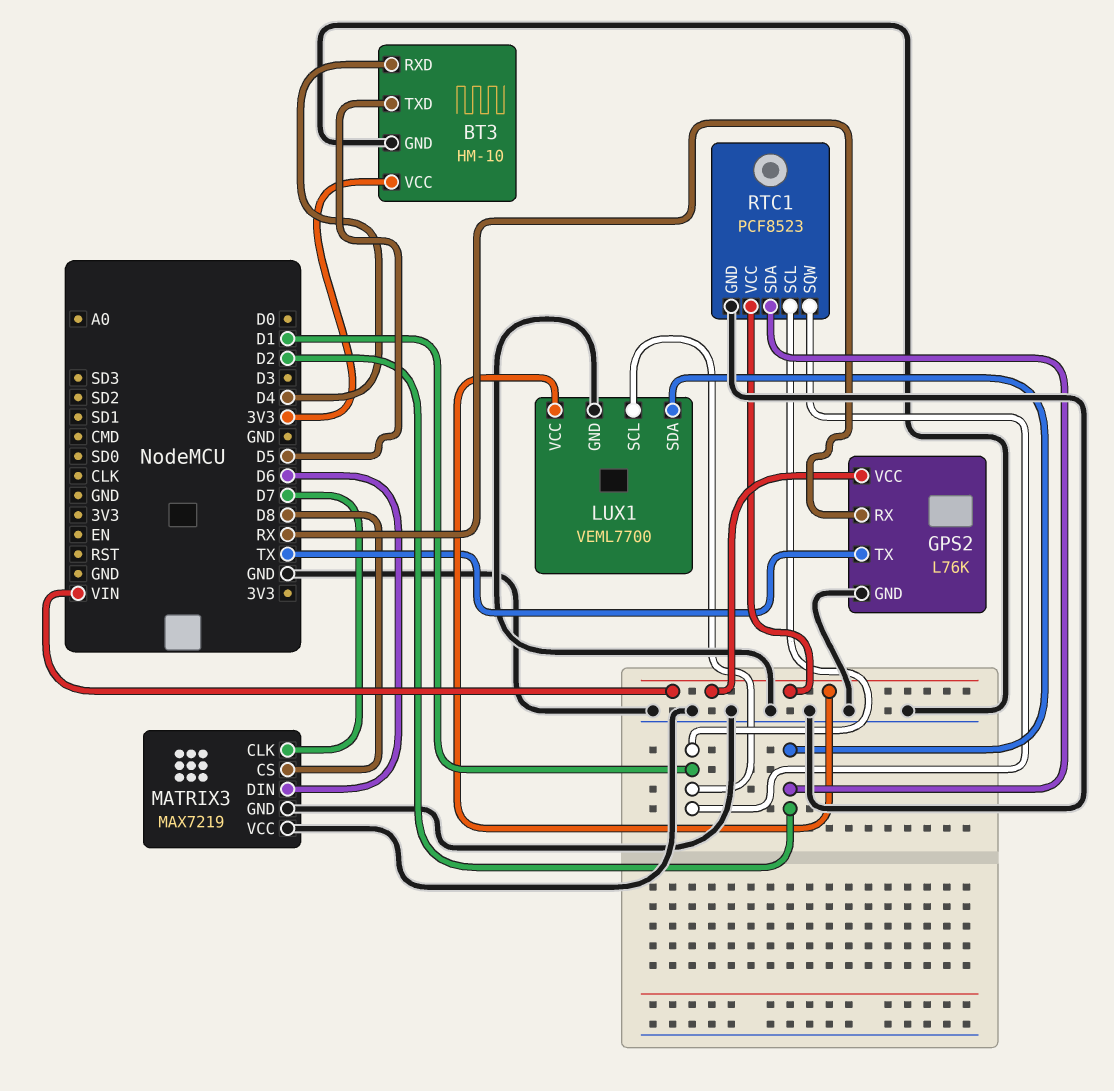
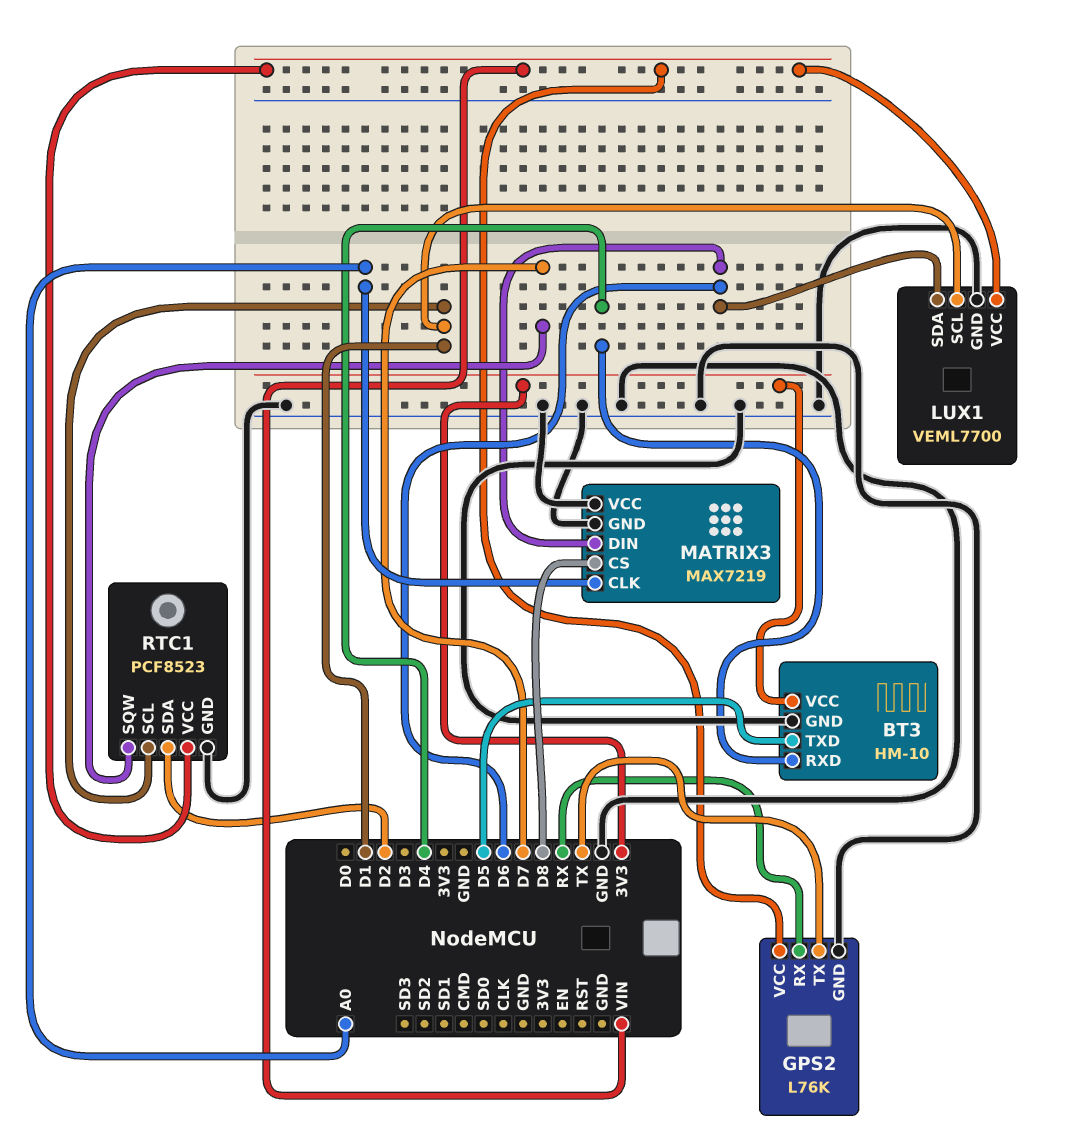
LUX1 pin SDA: D2 -> D6
MATRIX3 pin CLK: D7 -> A0
RTC1 pin SQW: D1 -> D7

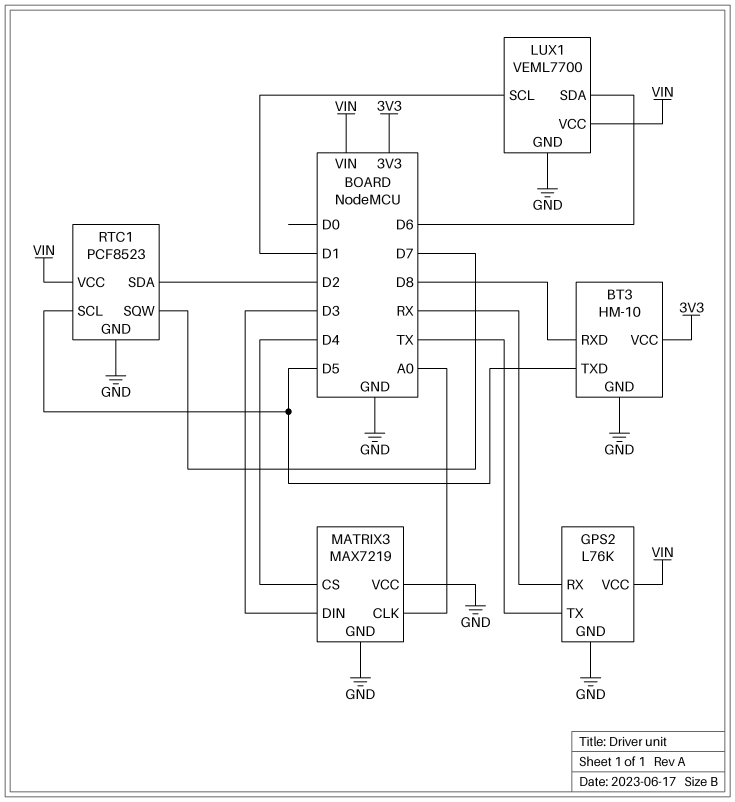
BT3 pin RXD: D4 -> D8
MATRIX3 pin CS: D8 -> D4
MATRIX3 pin DIN: D6 -> D3
RTC1 pin SCL: D1 -> D5

